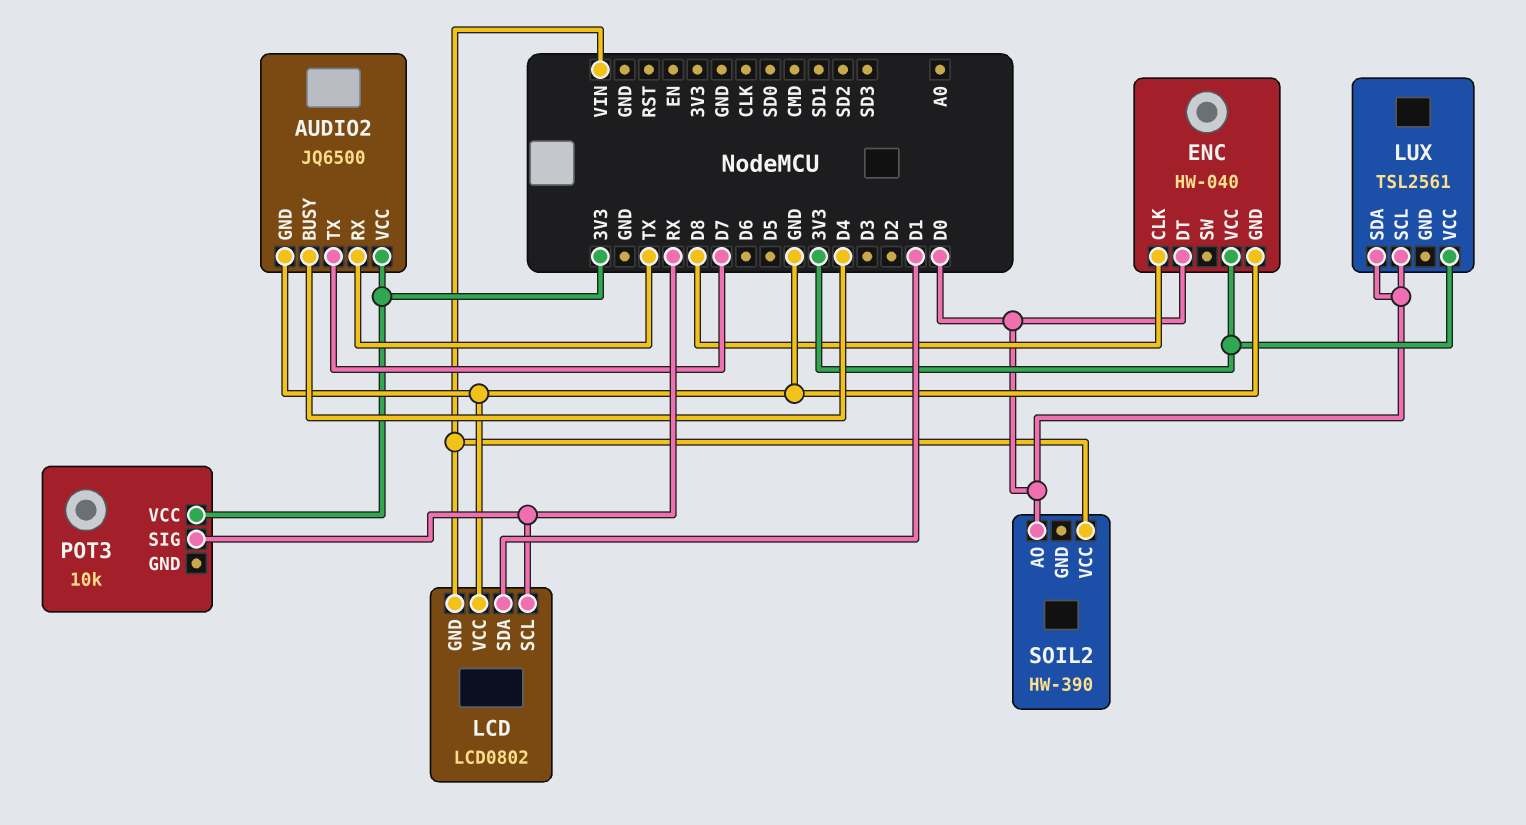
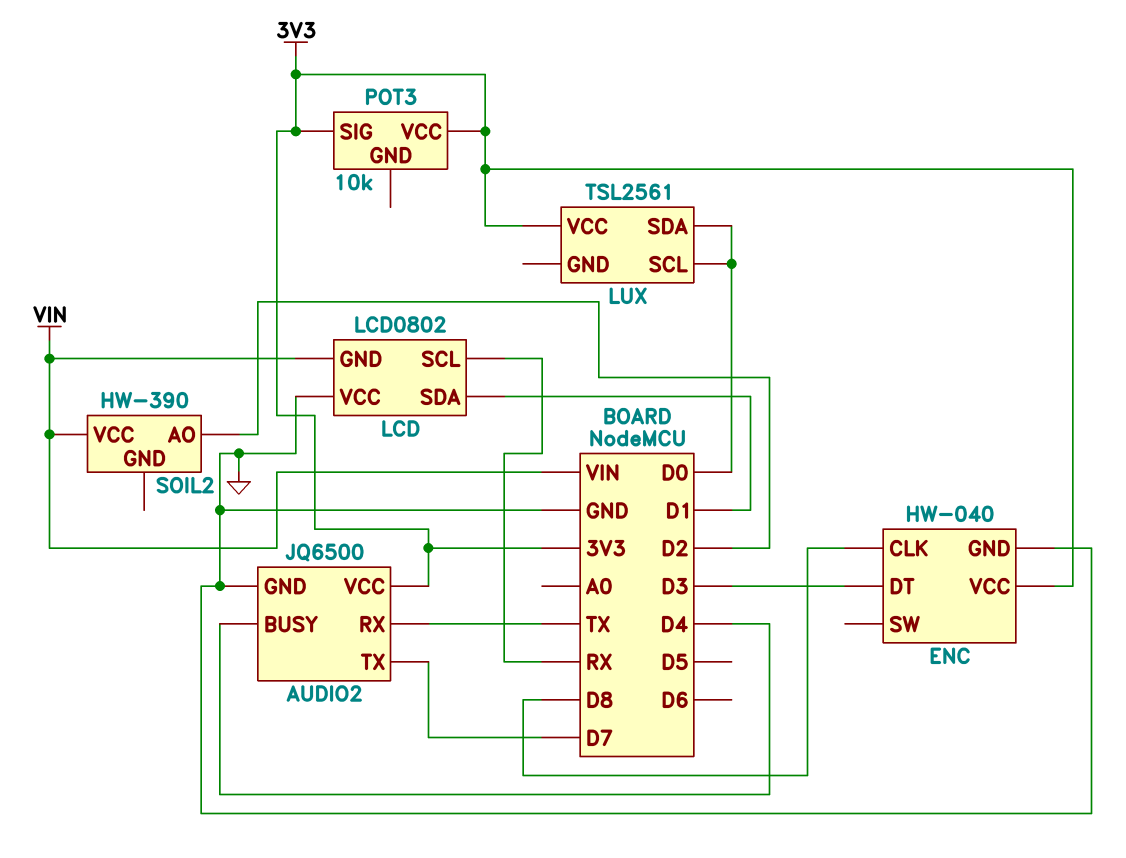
ENC pin DT: D0 -> D3
POT3 pin SIG: RX -> 3V3
SOIL2 pin AO: D0 -> D2

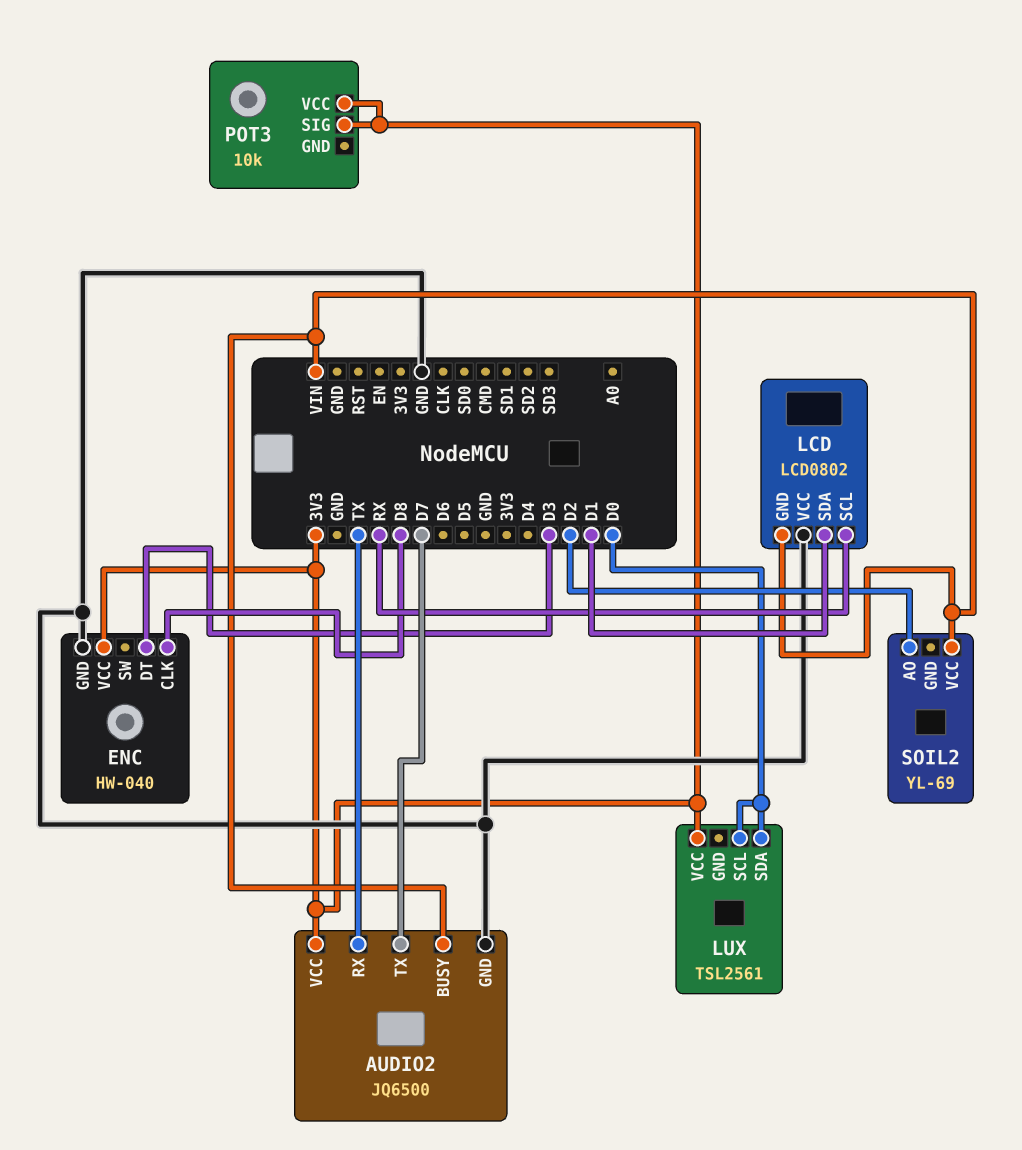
AUDIO2 pin BUSY: D4 -> VIN
SOIL2: HW-390 -> YL-69

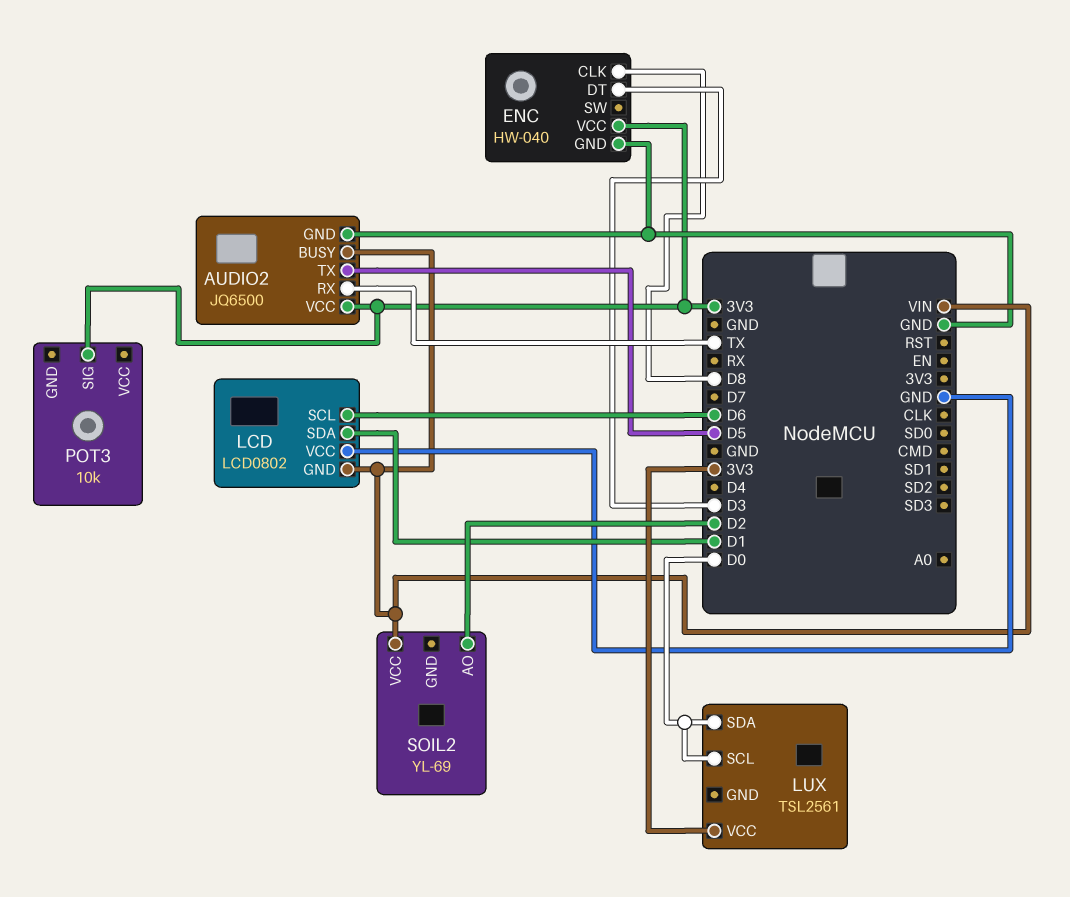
AUDIO2 pin TX: D7 -> D5
LCD pin SCL: RX -> D6
POT3 pin VCC: 3V3 -> none

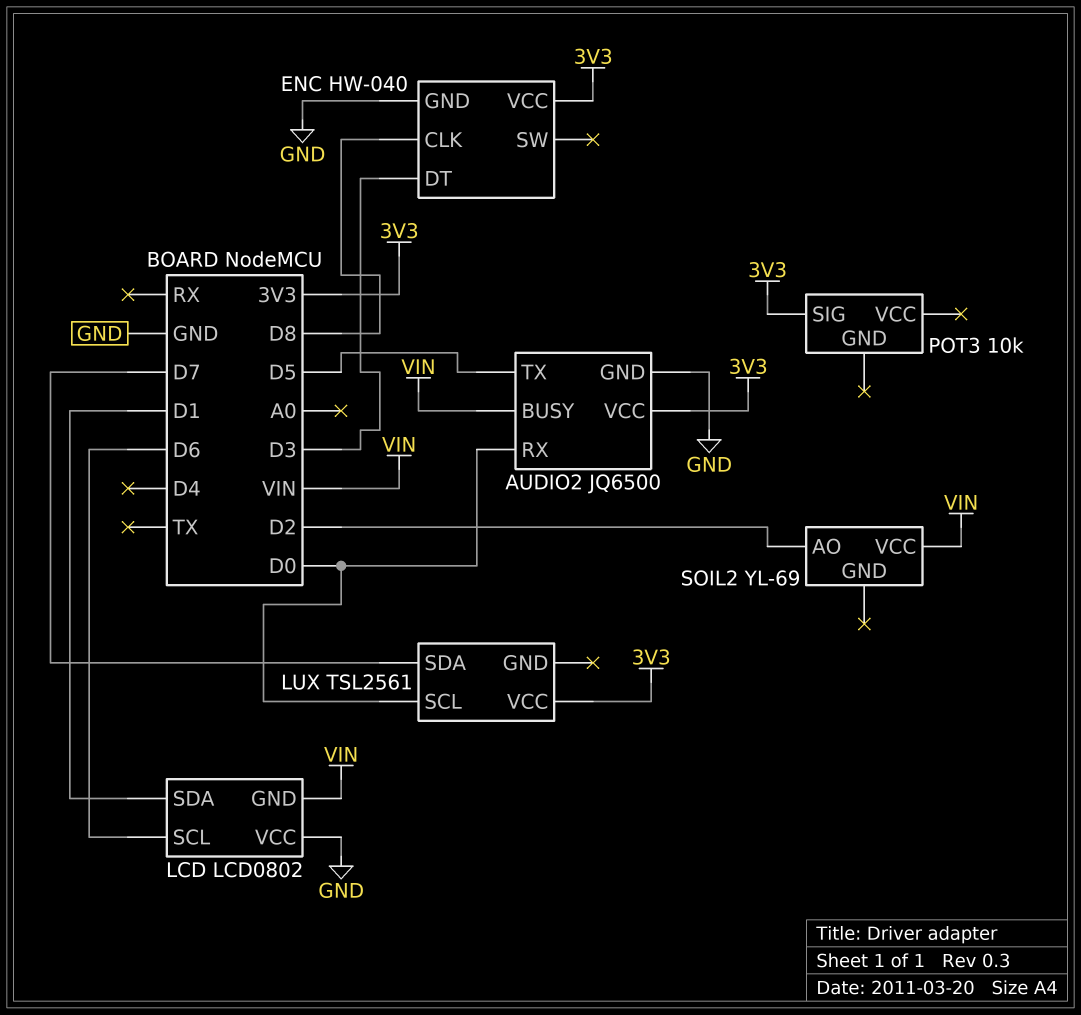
AUDIO2 pin RX: TX -> D0
LUX pin SDA: D0 -> D7

